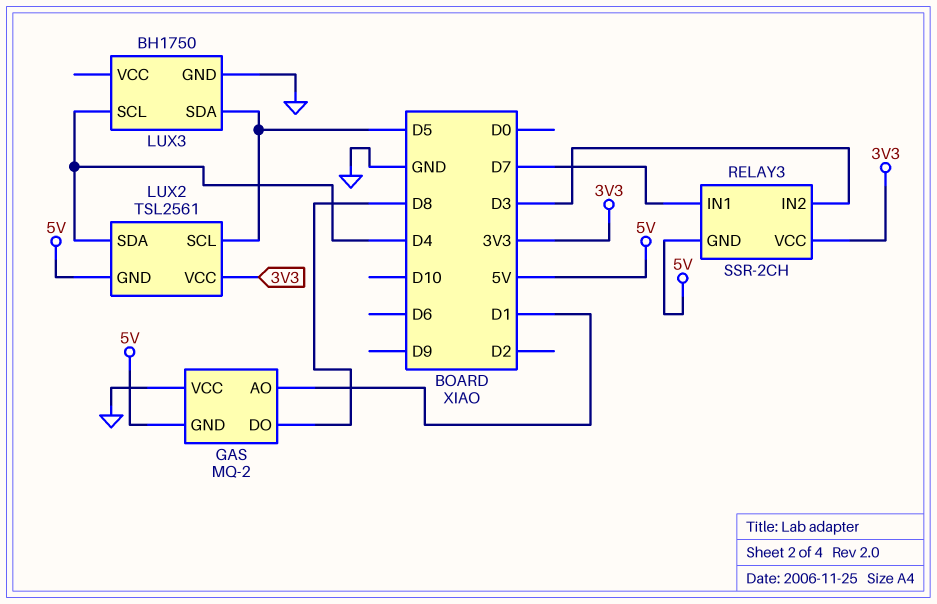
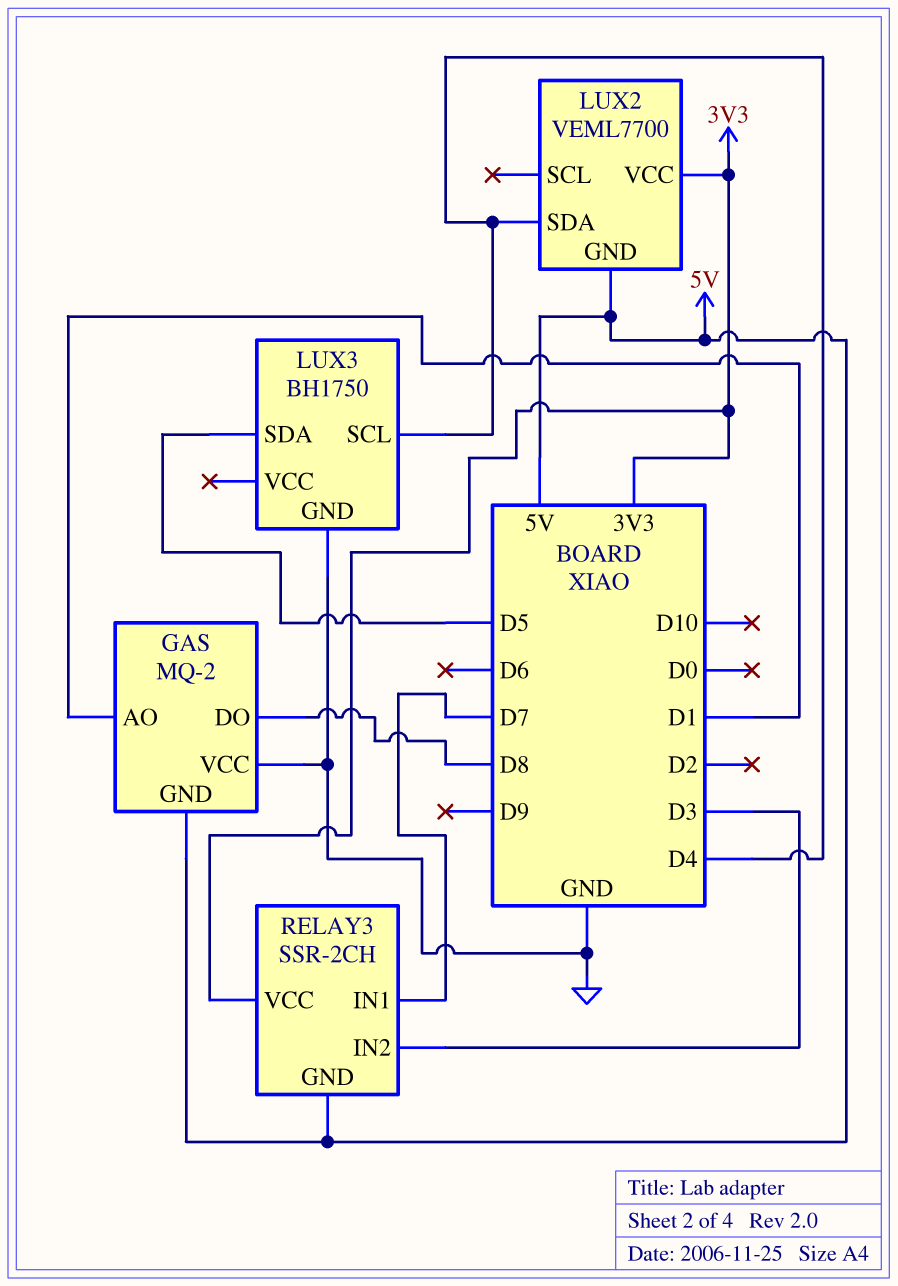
LUX2: TSL2561 -> VEML7700
LUX2 pin SCL: D5 -> none

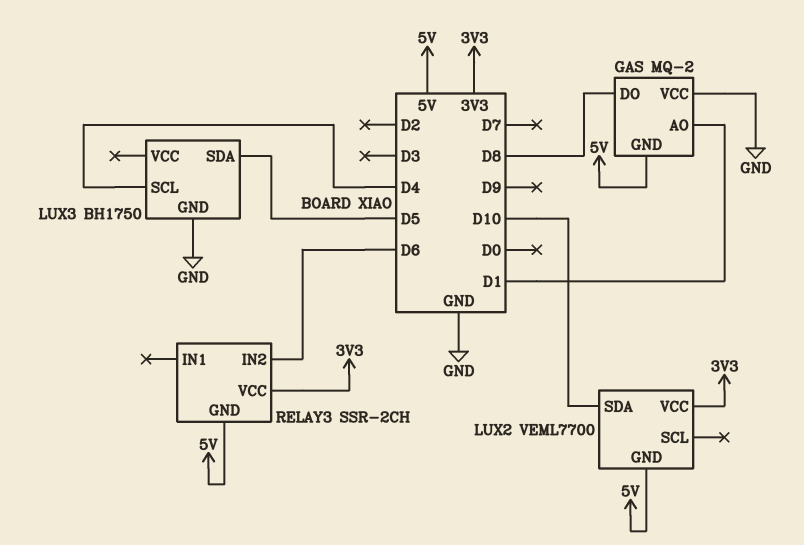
LUX2 pin SDA: D4 -> D10
RELAY3 pin IN1: D7 -> none
RELAY3 pin IN2: D3 -> D6

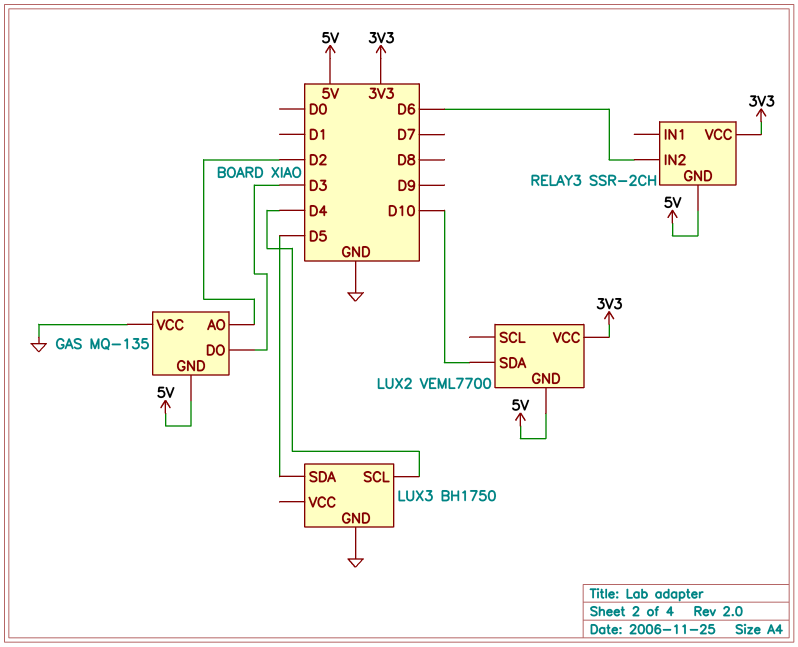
GAS: MQ-2 -> MQ-135
GAS pin AO: D1 -> D2
GAS pin DO: D8 -> D3

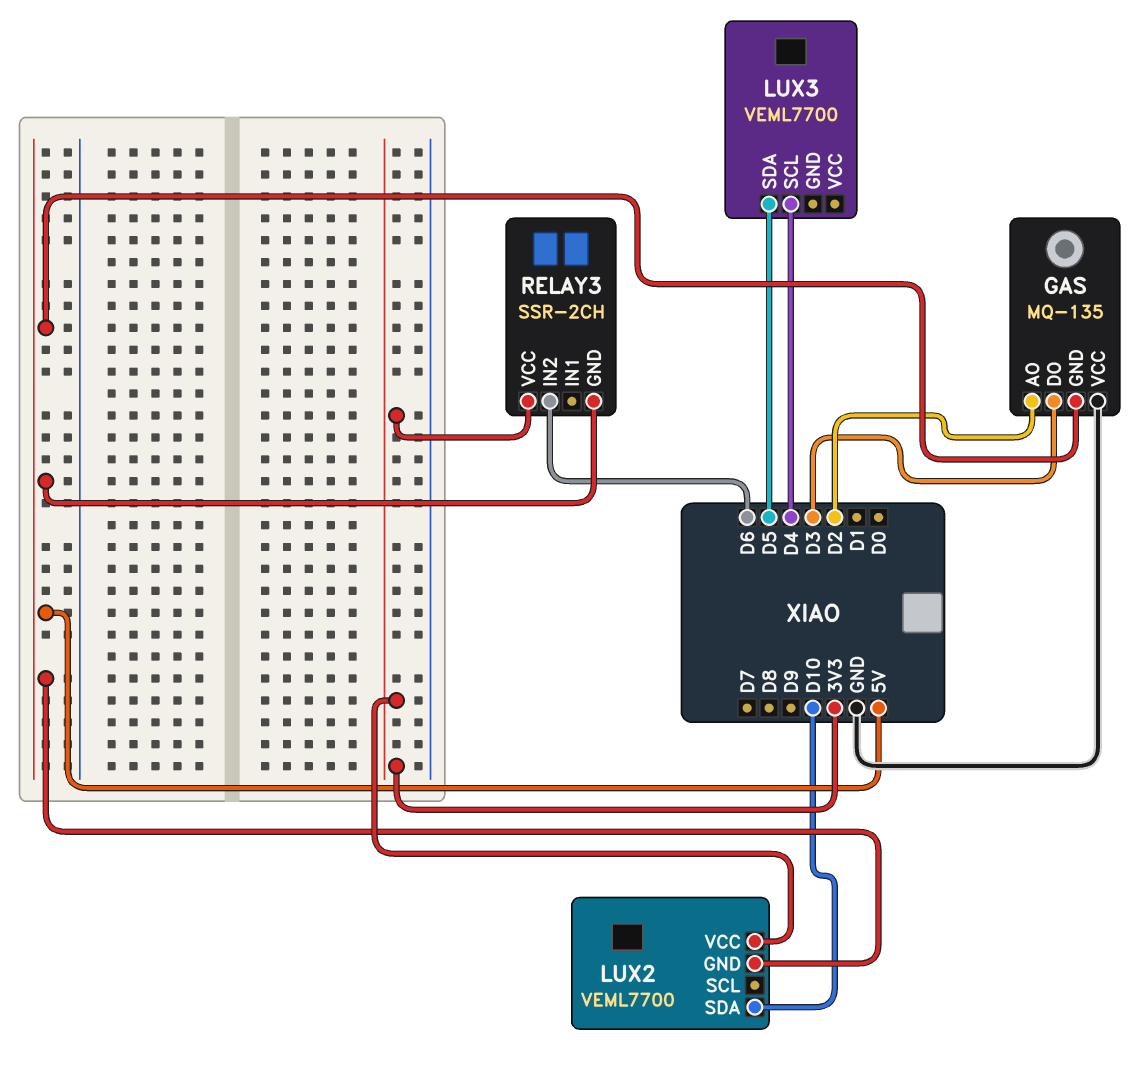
LUX3: BH1750 -> VEML7700
LUX3 pin GND: GND -> none

